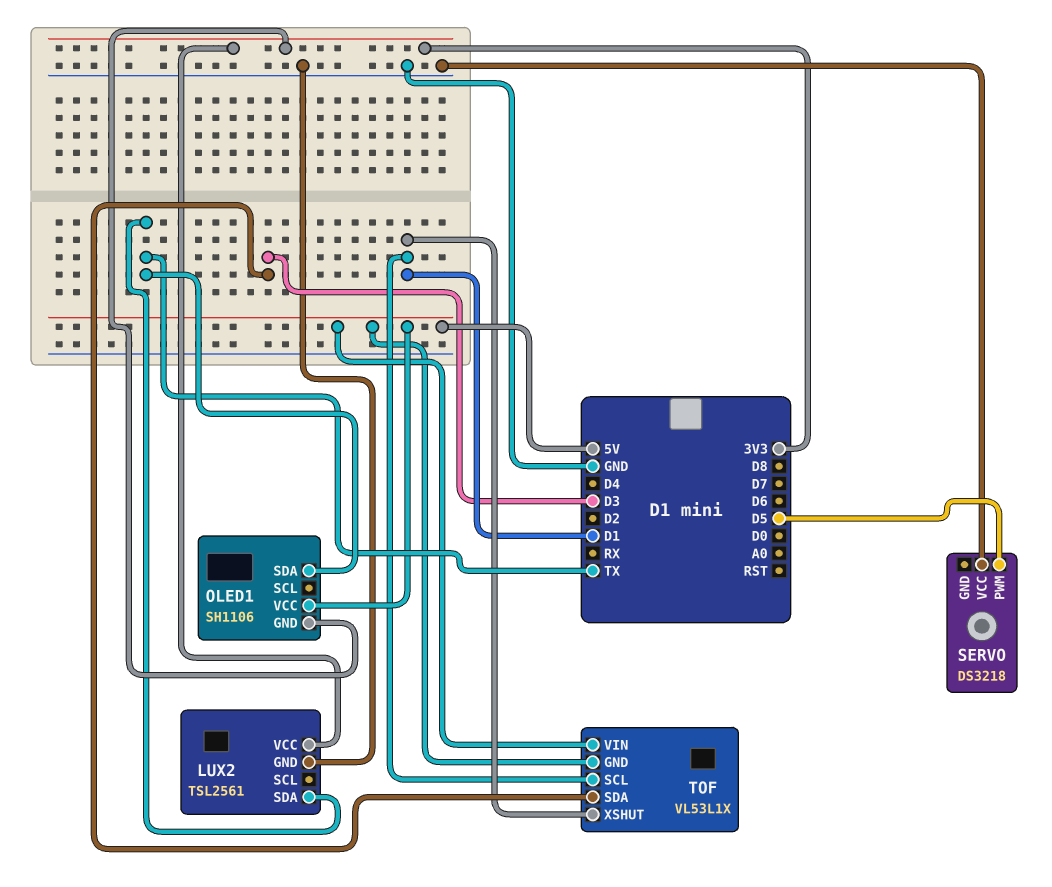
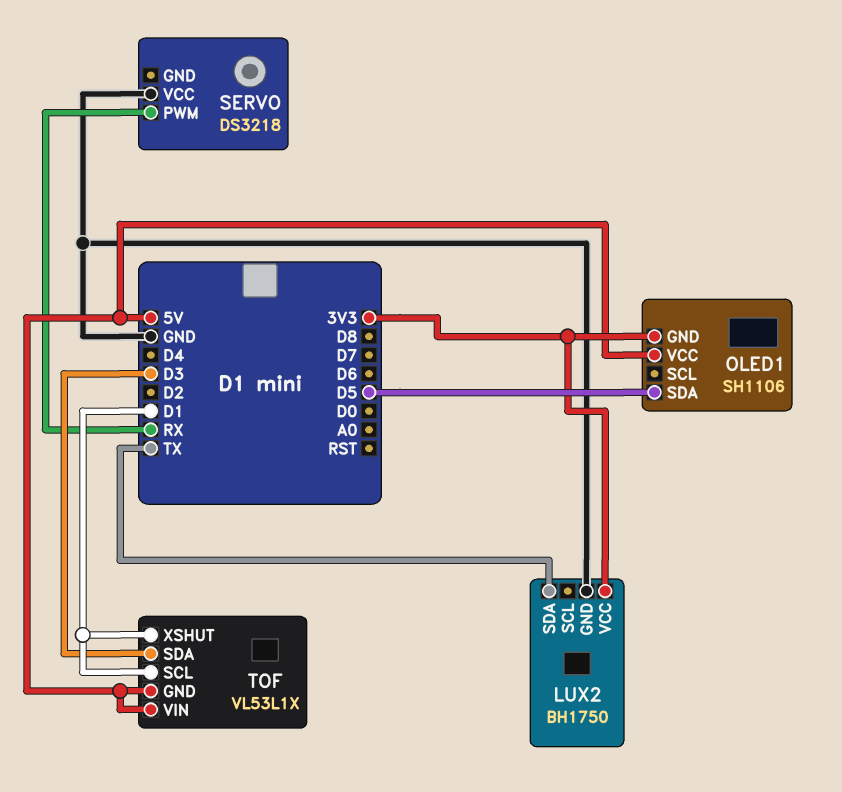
LUX2: TSL2561 -> BH1750
OLED1 pin SDA: TX -> D5
SERVO pin PWM: D5 -> RX

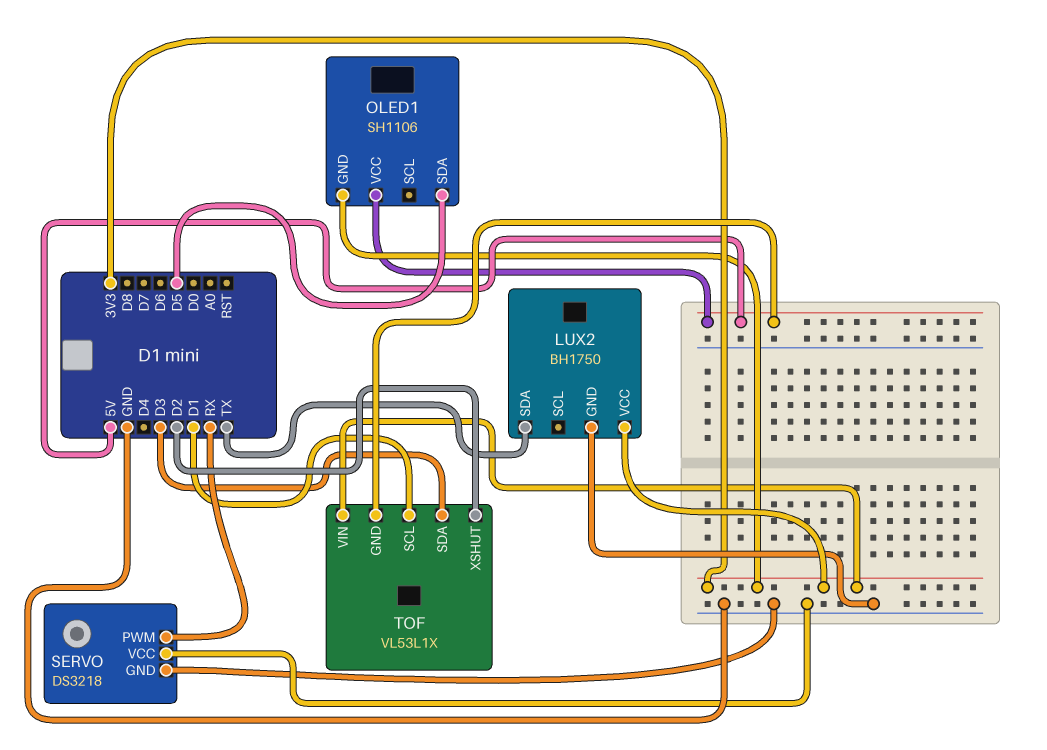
SERVO pin GND: none -> GND
TOF pin VIN: 5V -> 3V3
TOF pin XSHUT: D1 -> D2

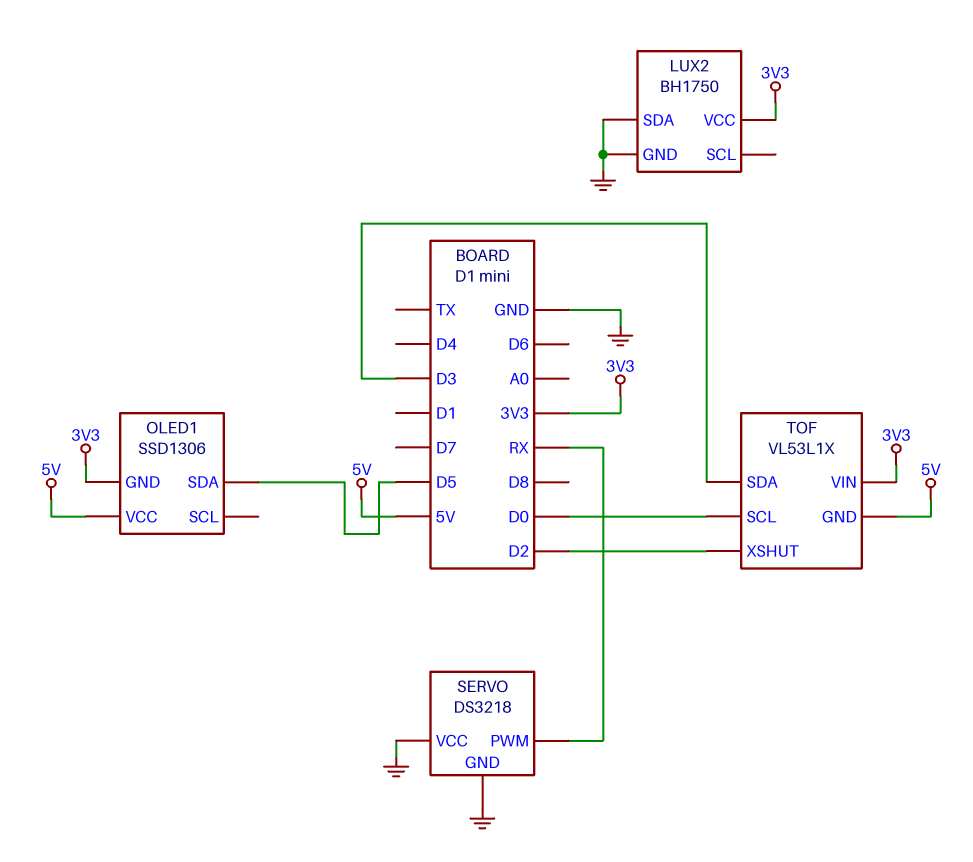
LUX2 pin SDA: TX -> GND
OLED1: SH1106 -> SSD1306
TOF pin SCL: D1 -> D0

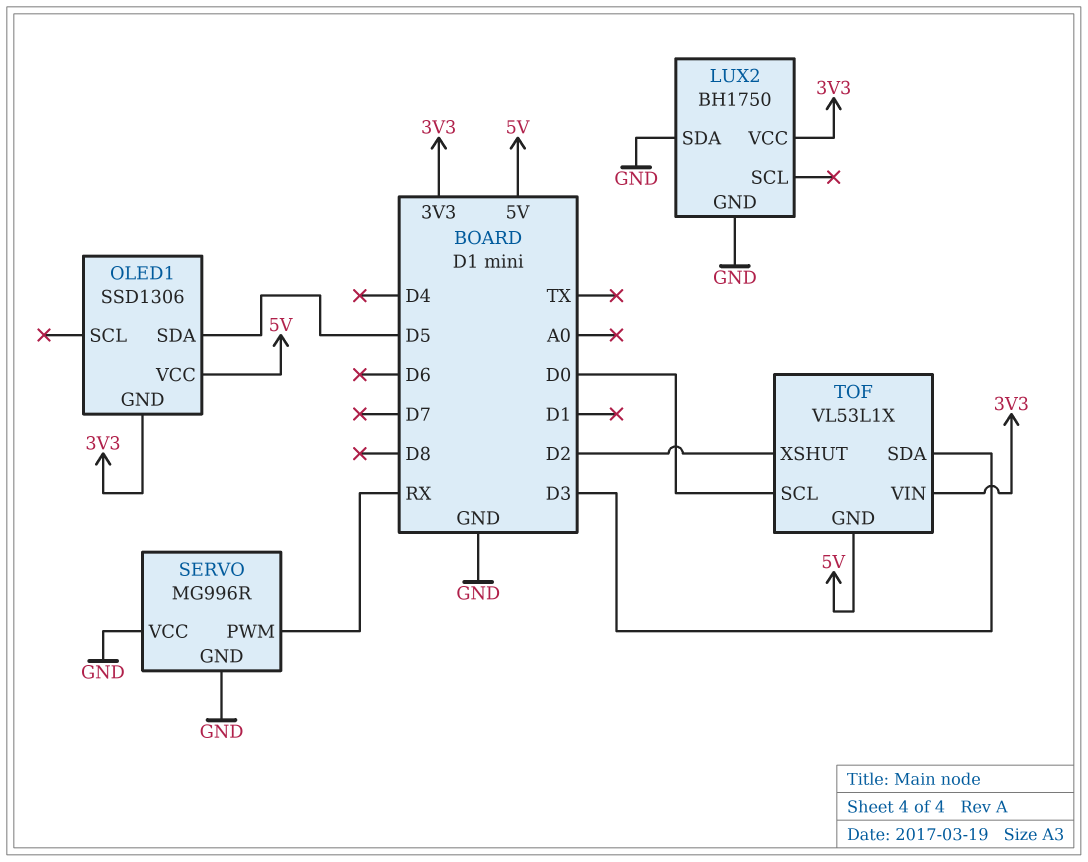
SERVO: DS3218 -> MG996R

